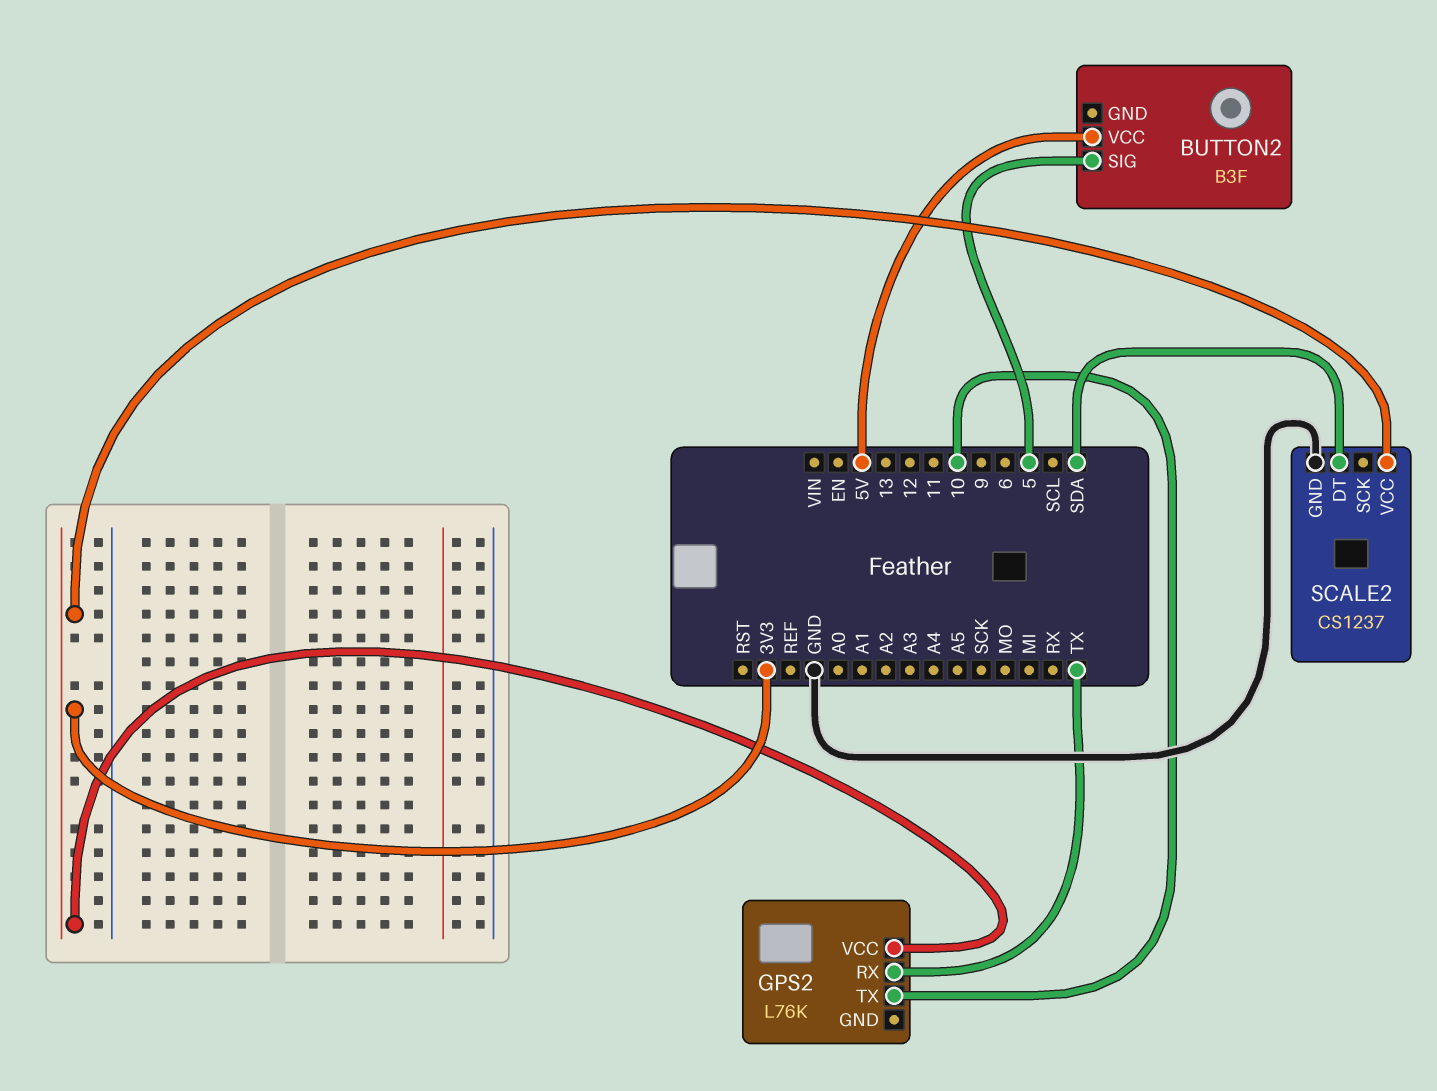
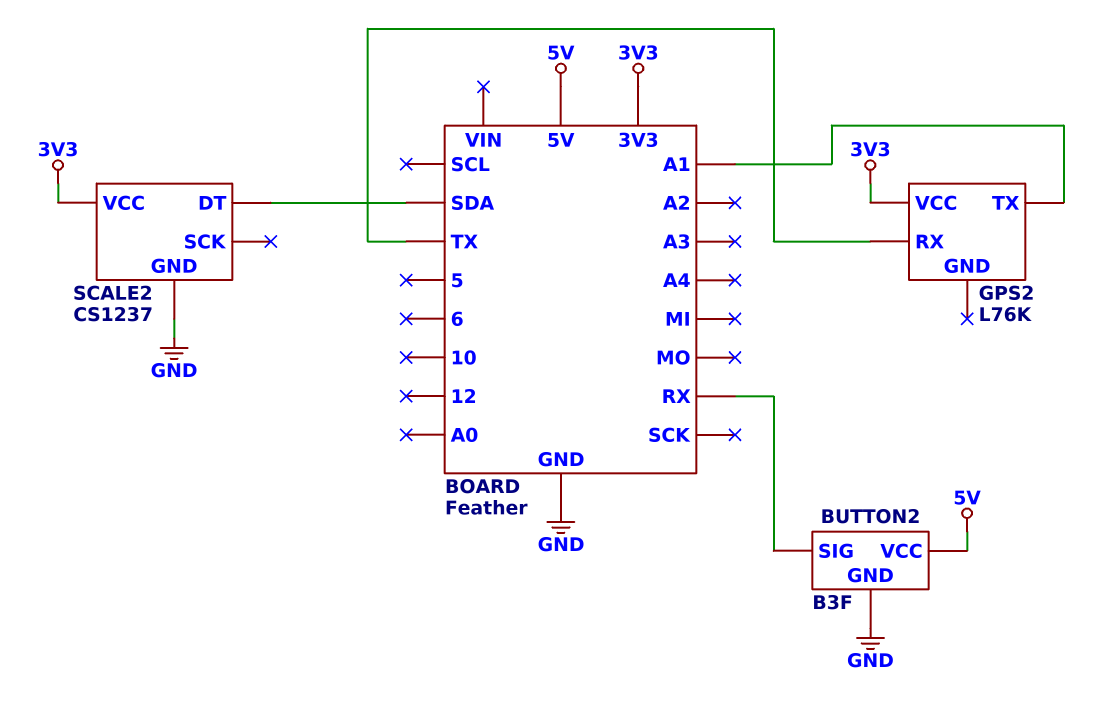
BUTTON2 pin GND: none -> GND
BUTTON2 pin SIG: 5 -> RX
GPS2 pin TX: 10 -> A1

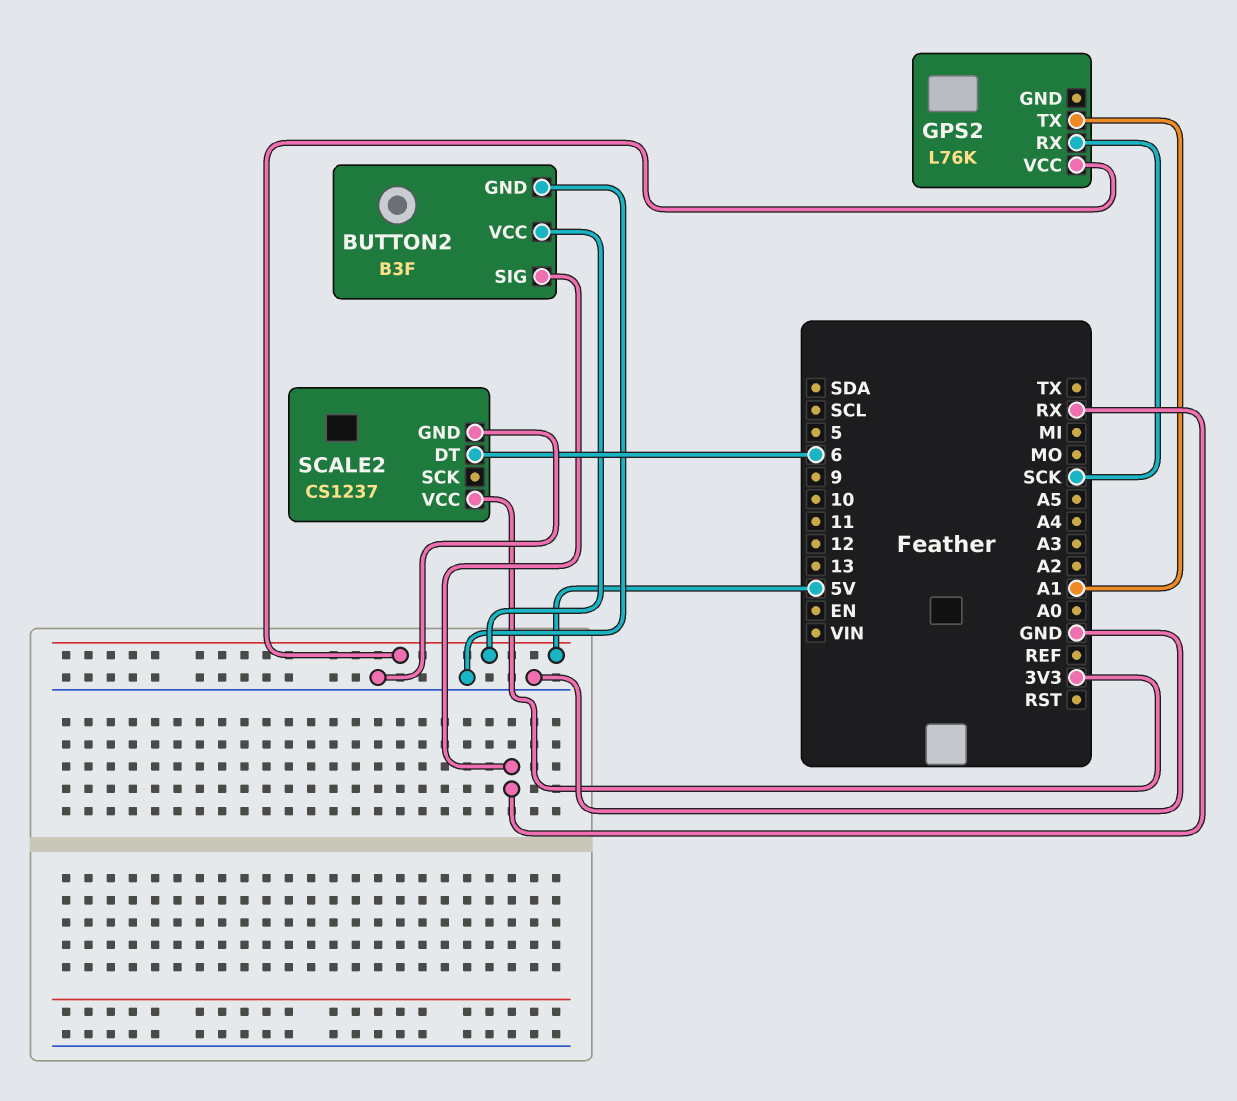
GPS2 pin RX: TX -> SCK
GPS2 pin VCC: 3V3 -> 5V
SCALE2 pin DT: SDA -> 6

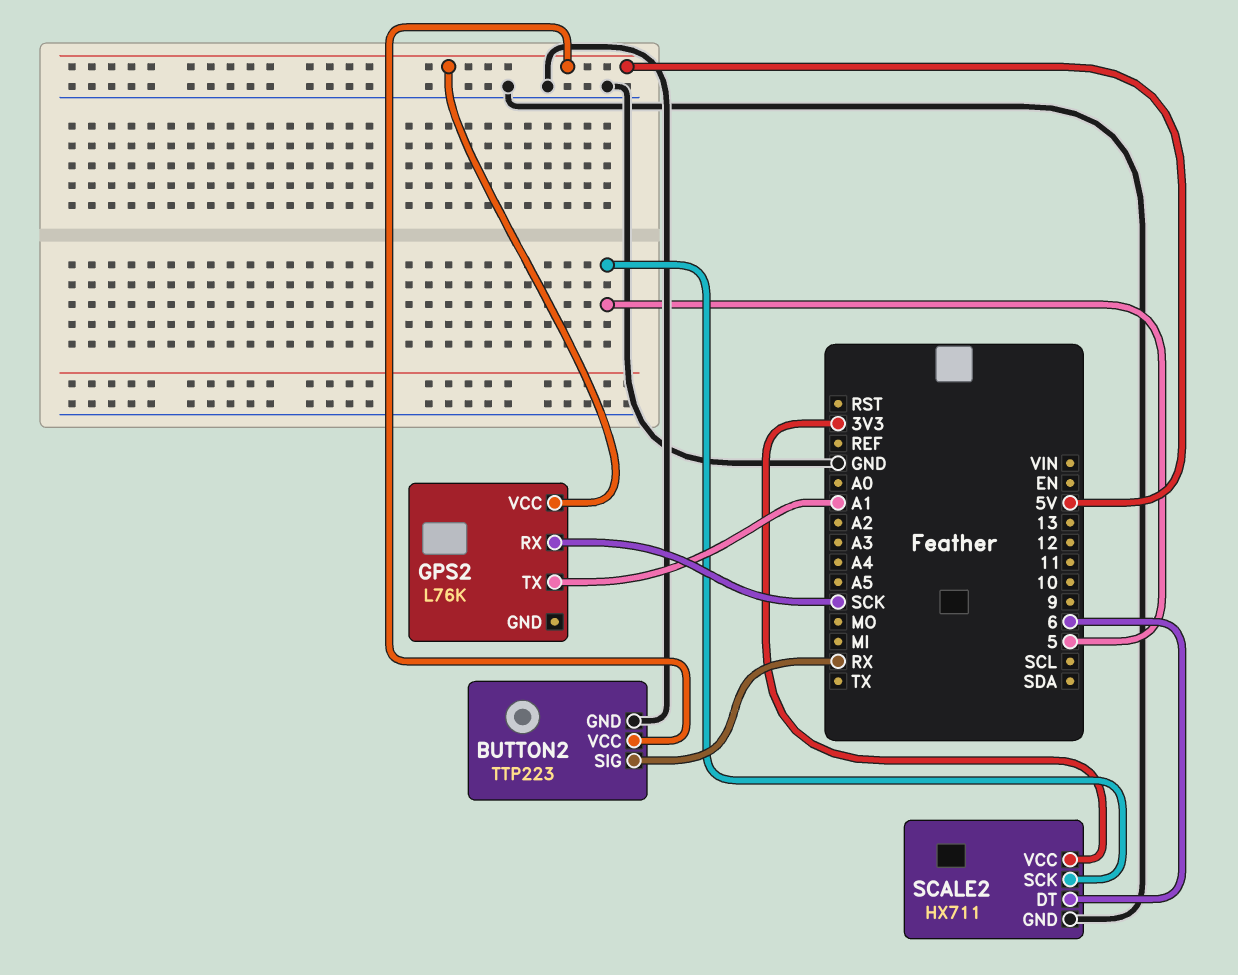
BUTTON2: B3F -> TTP223
SCALE2: CS1237 -> HX711
SCALE2 pin SCK: none -> 5

